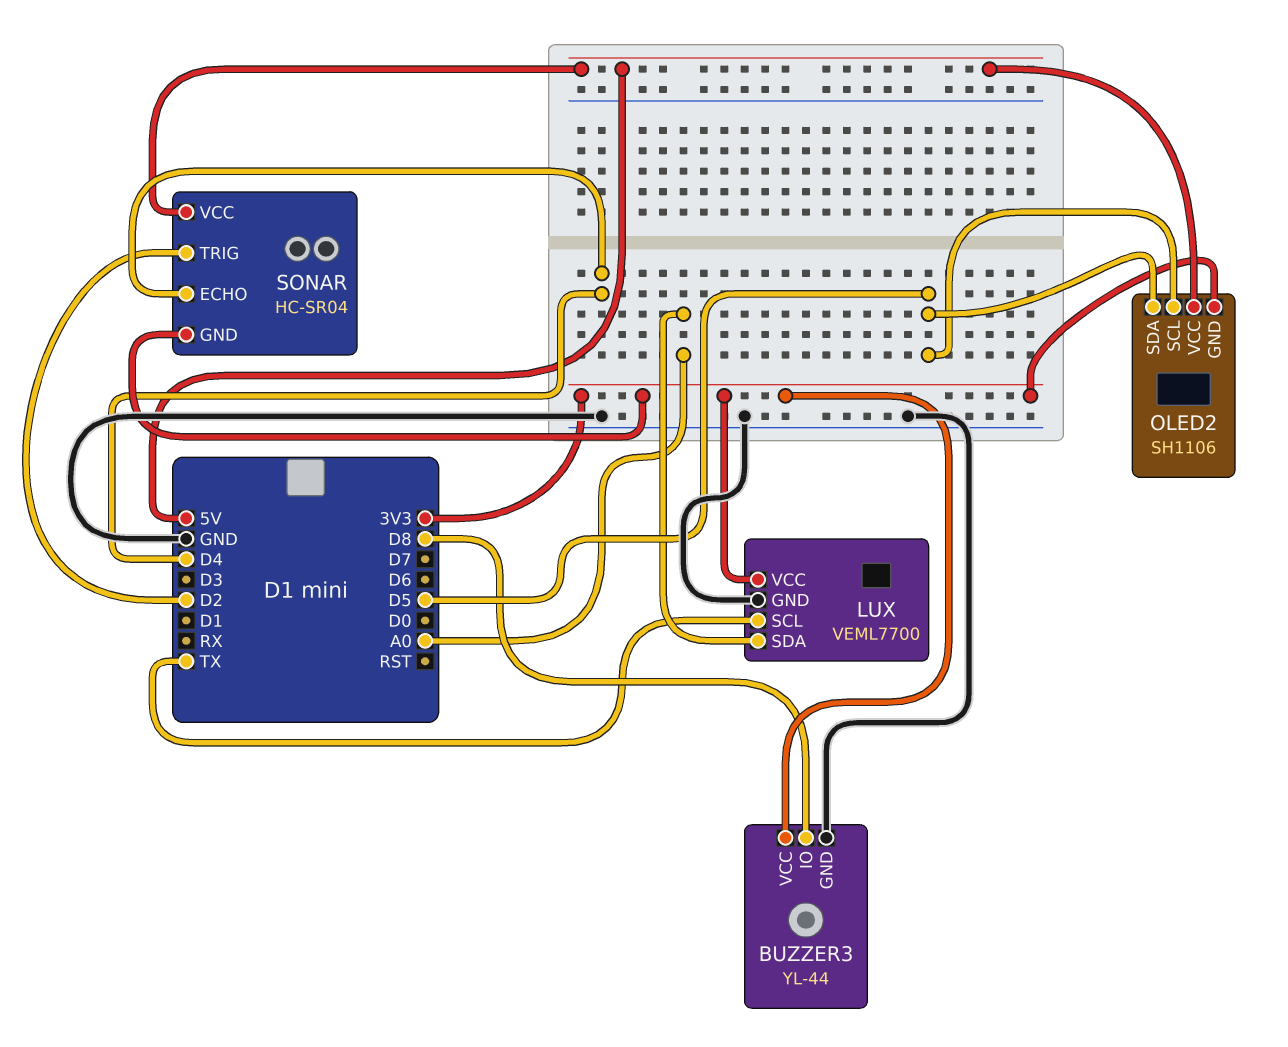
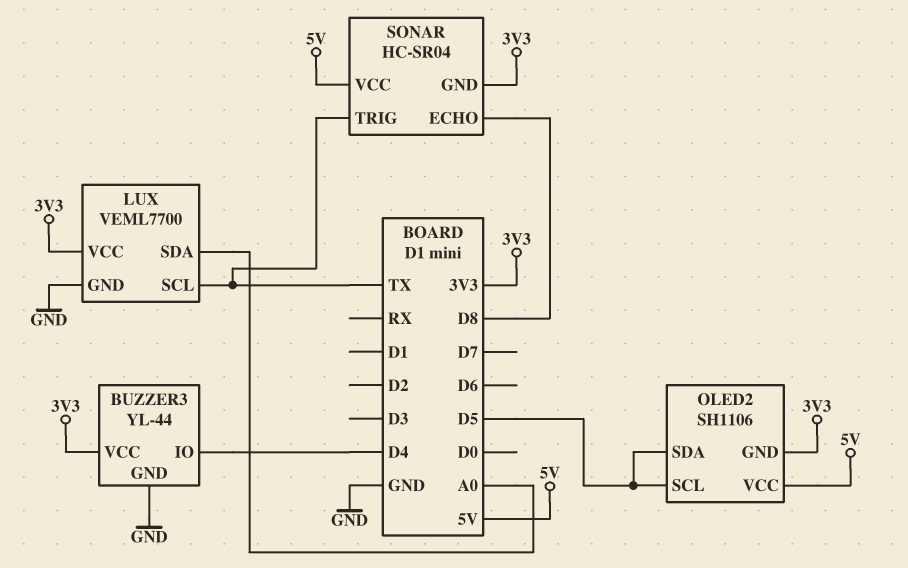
BUZZER3 pin IO: D8 -> D4
SONAR pin ECHO: D4 -> D8
SONAR pin TRIG: D2 -> TX

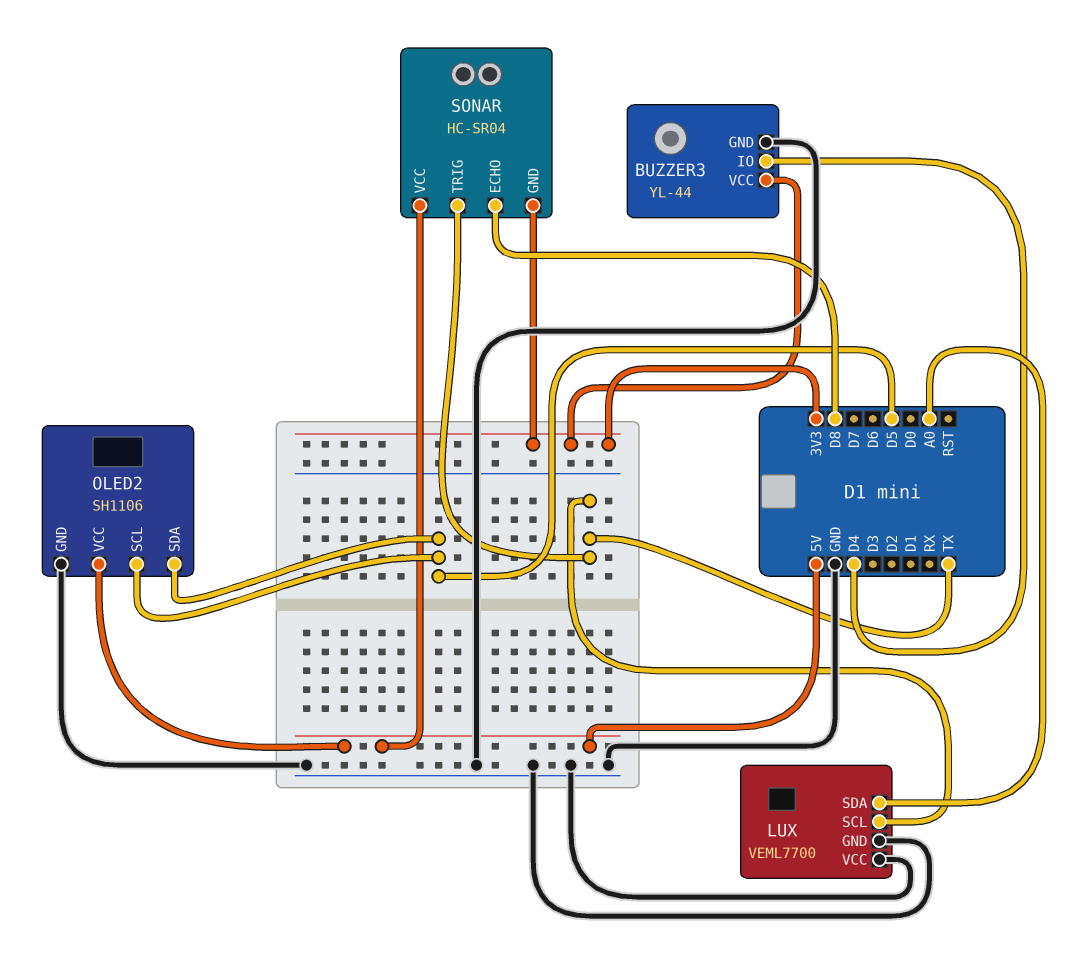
LUX pin VCC: 3V3 -> GND
OLED2 pin GND: 3V3 -> GND

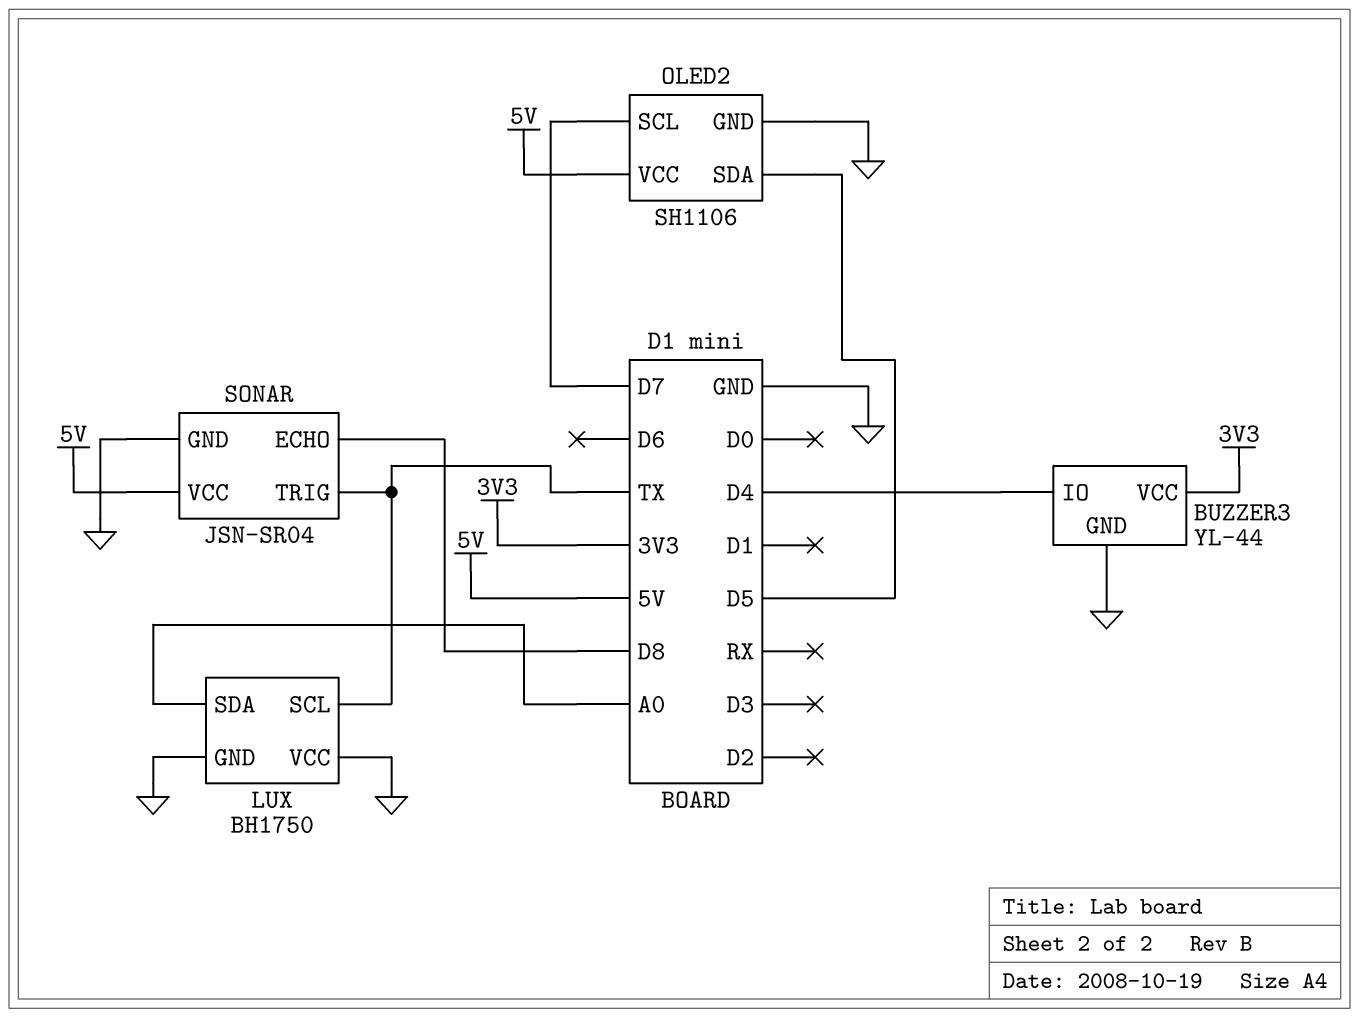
LUX: VEML7700 -> BH1750
OLED2 pin SCL: D5 -> D7
SONAR: HC-SR04 -> JSN-SR04
SONAR pin GND: 3V3 -> GND

